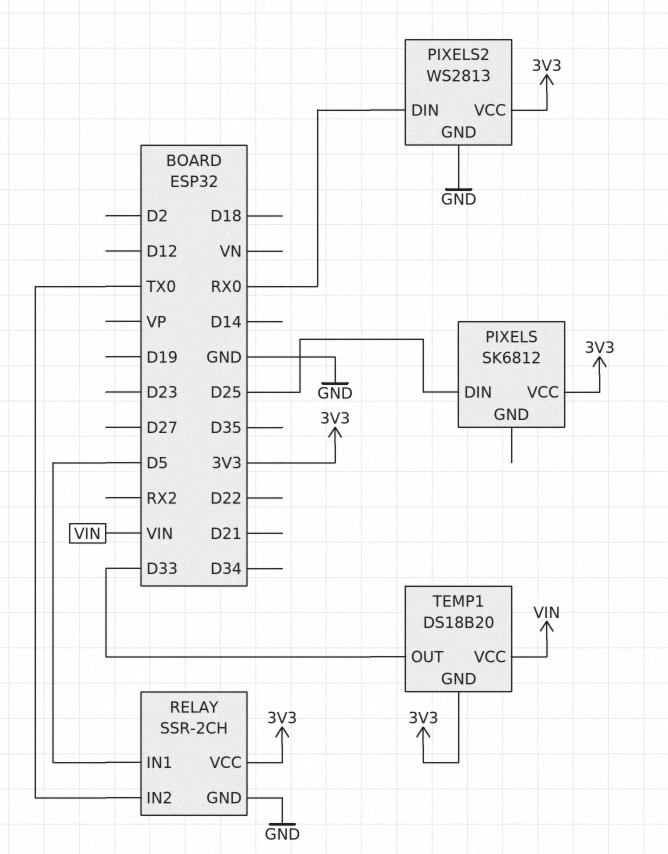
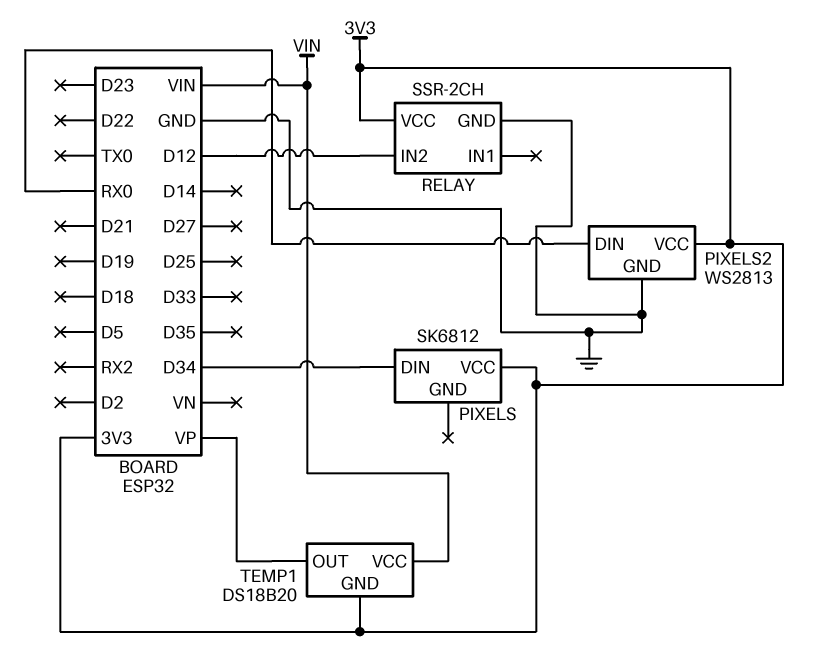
PIXELS pin DIN: D25 -> D34
RELAY pin IN1: D5 -> none
RELAY pin IN2: TX0 -> D12
TEMP1 pin OUT: D33 -> VP

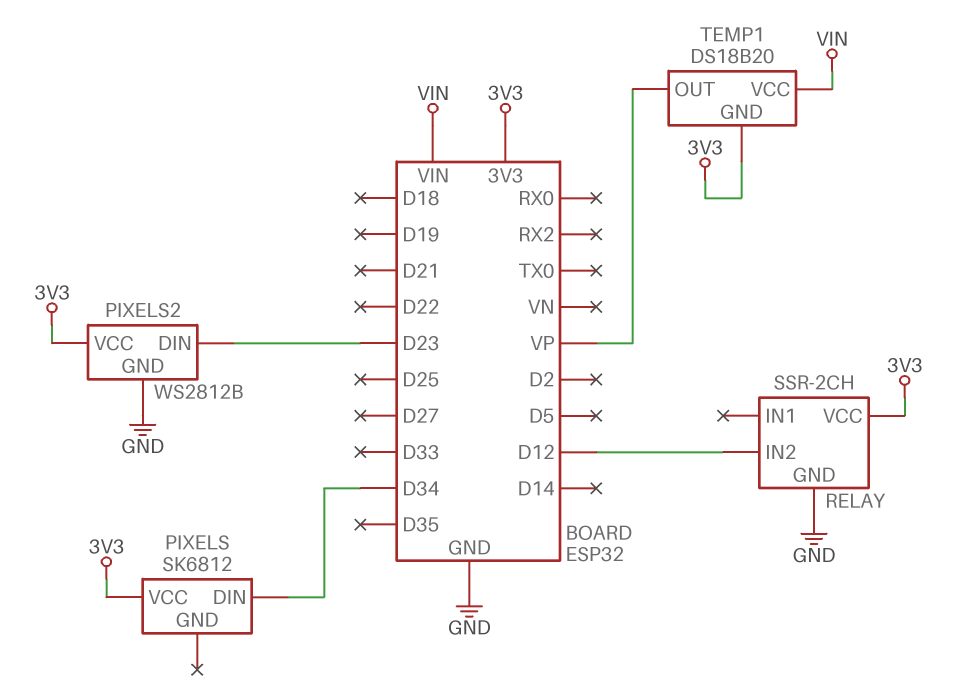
PIXELS2: WS2813 -> WS2812B
PIXELS2 pin DIN: RX0 -> D23

